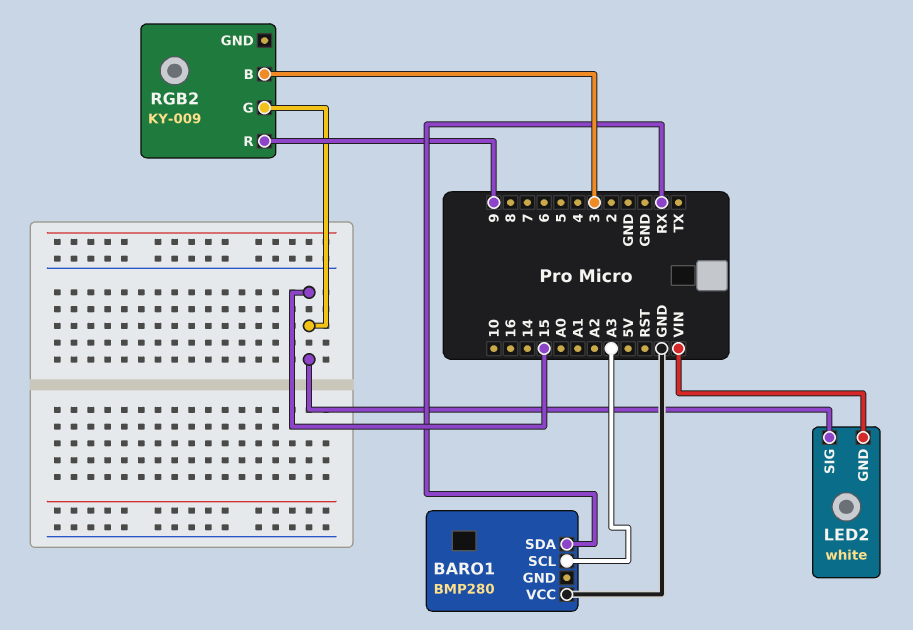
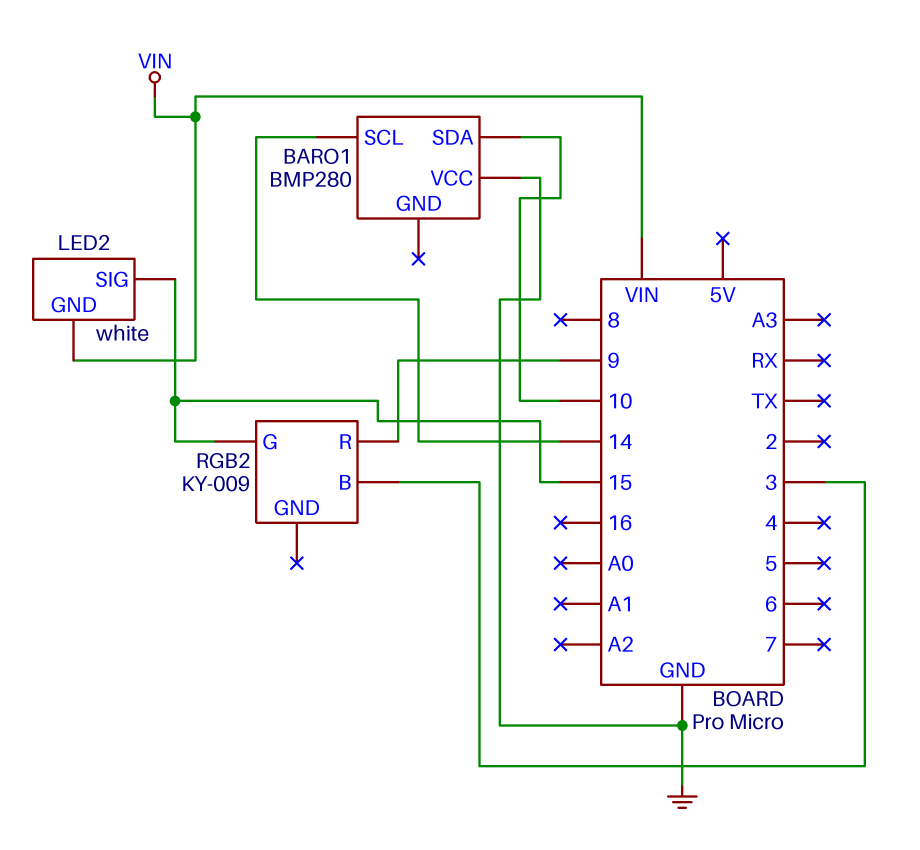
BARO1 pin SCL: A3 -> 14
BARO1 pin SDA: RX -> 10

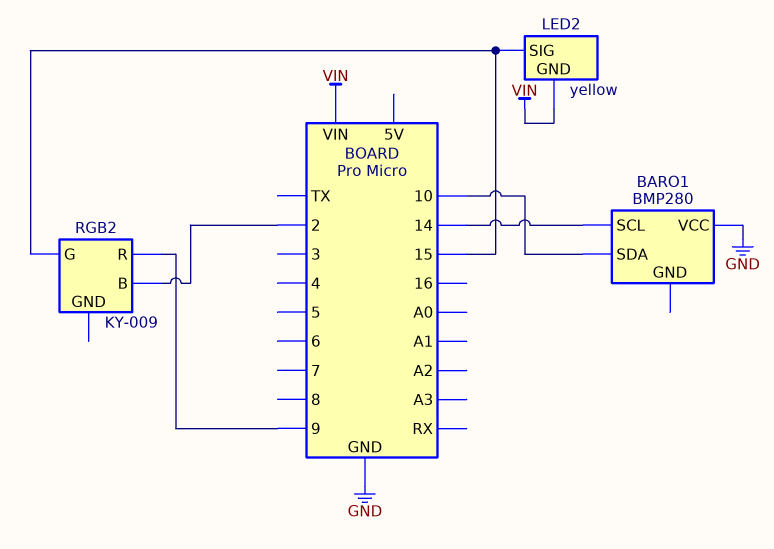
LED2: white -> yellow
RGB2 pin B: 3 -> 2

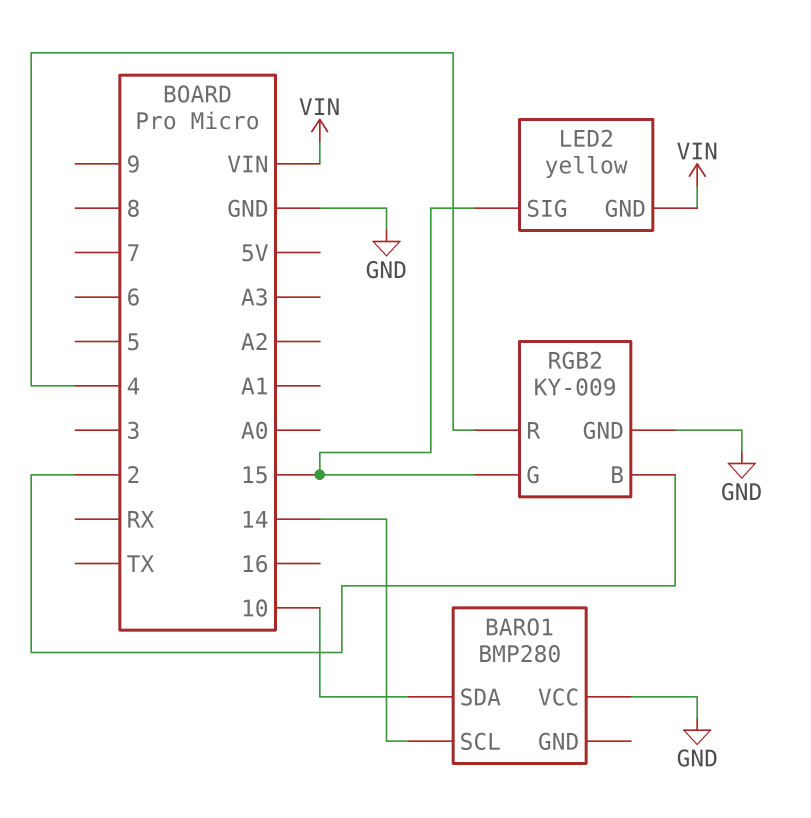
RGB2 pin GND: none -> GND
RGB2 pin R: 9 -> 4

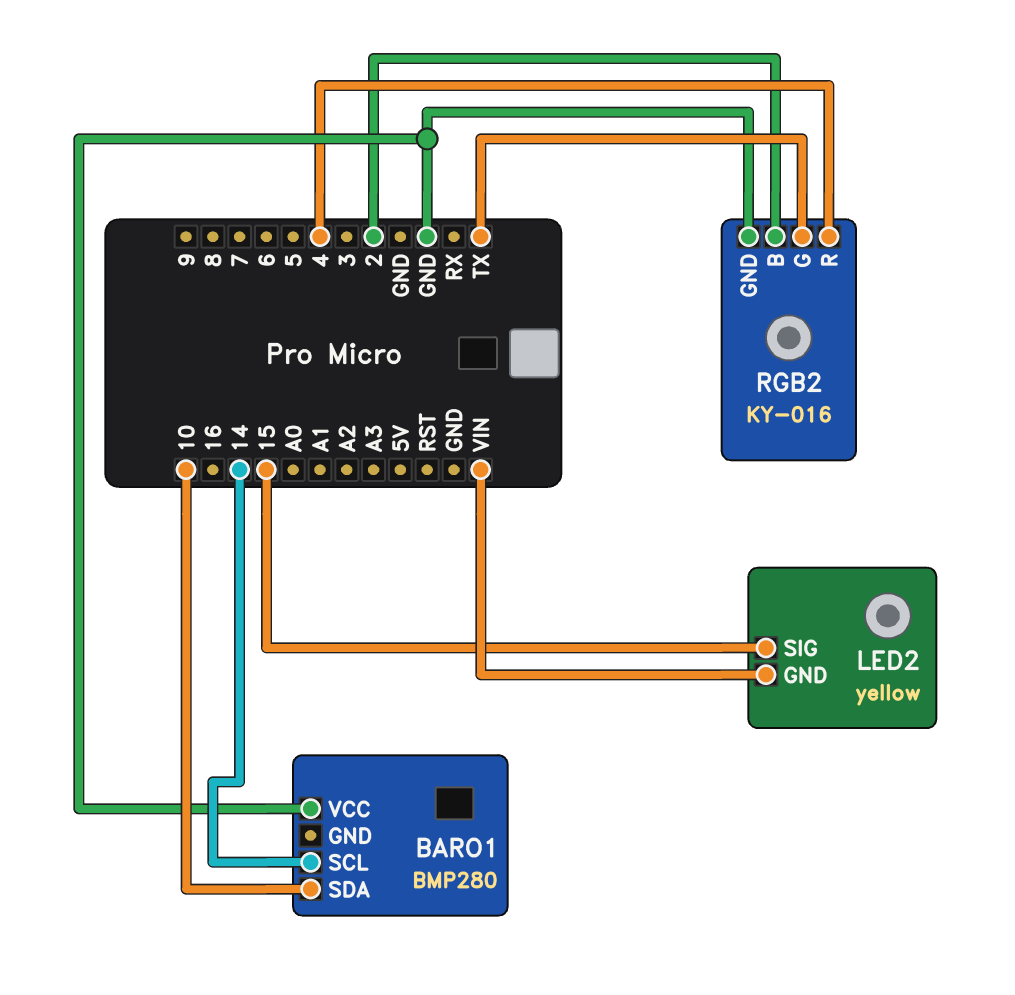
RGB2: KY-009 -> KY-016
RGB2 pin G: 15 -> TX

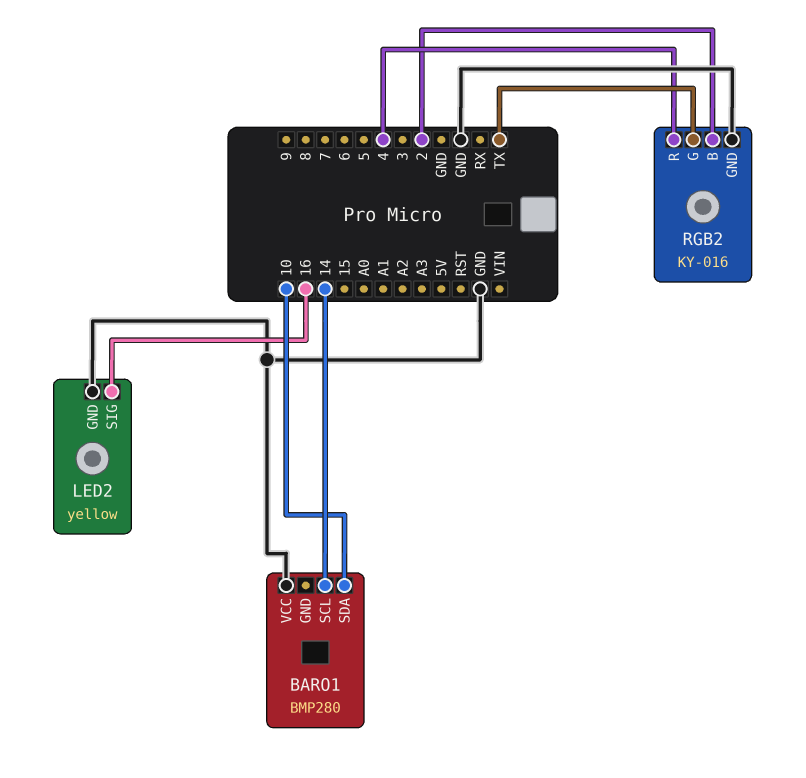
LED2 pin GND: VIN -> GND
LED2 pin SIG: 15 -> 16

